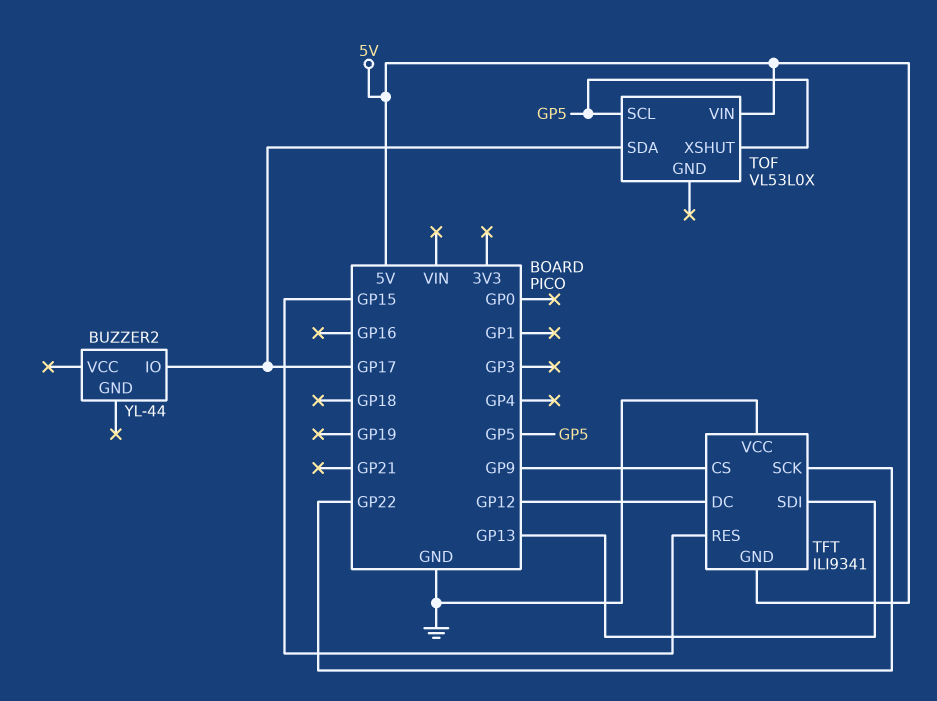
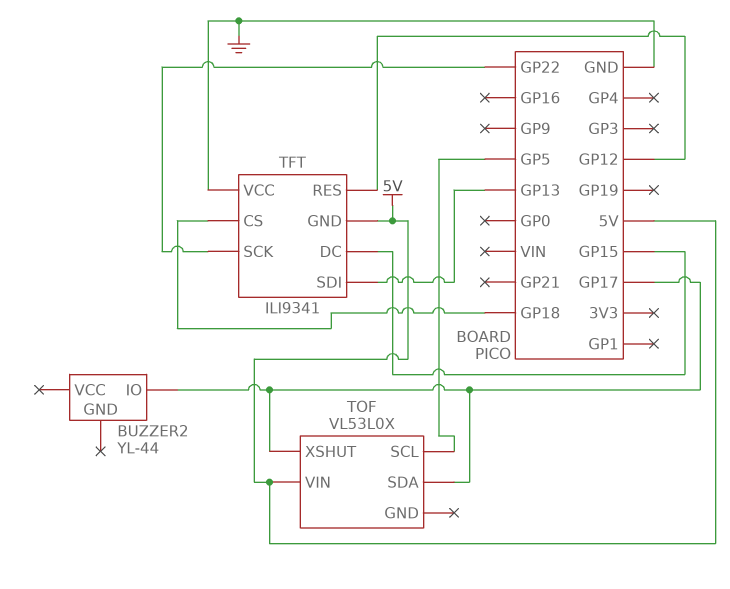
TFT pin CS: GP9 -> GP18
TFT pin DC: GP12 -> GP15
TFT pin RES: GP15 -> GP12
TOF pin XSHUT: GP5 -> GP17

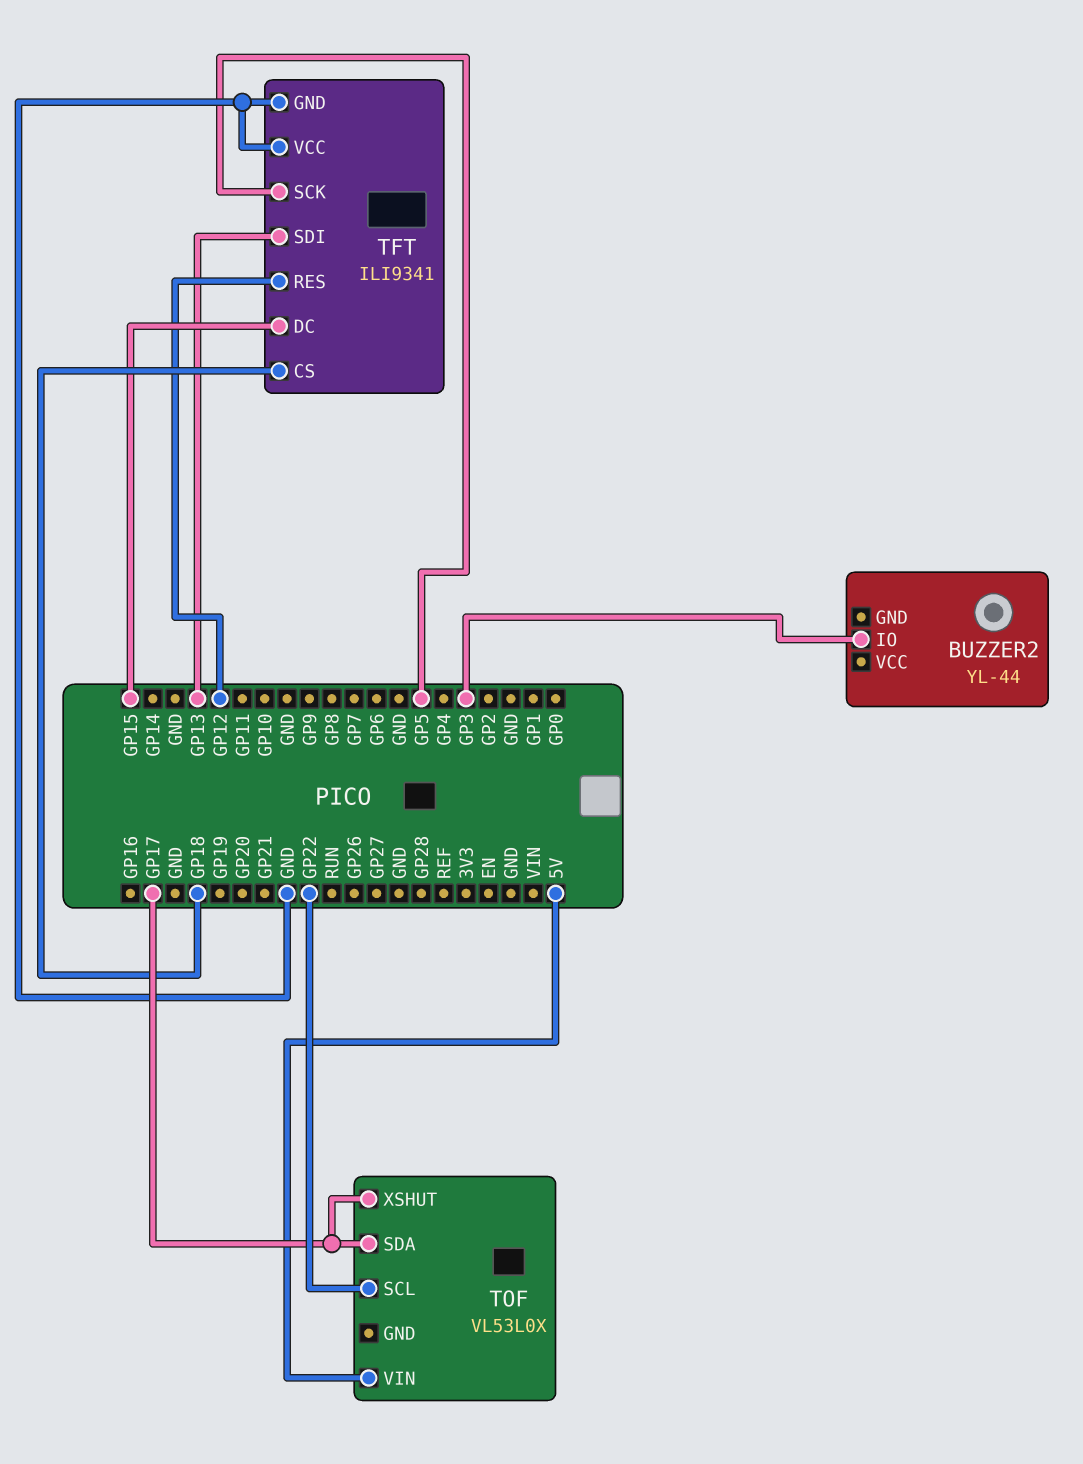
BUZZER2 pin IO: GP17 -> GP3
TFT pin GND: 5V -> GND
TFT pin SCK: GP22 -> GP5
TOF pin SCL: GP5 -> GP22

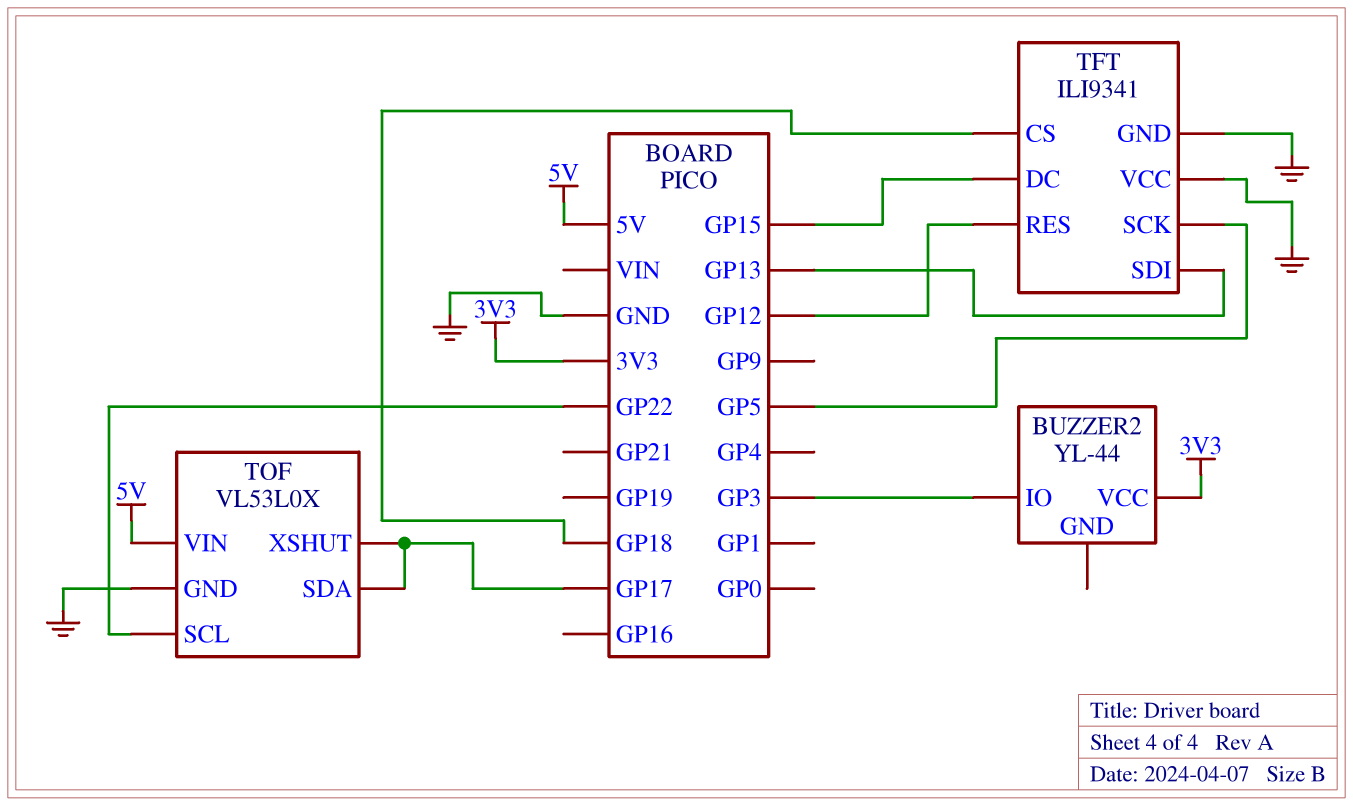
BUZZER2 pin VCC: none -> 3V3
TOF pin GND: none -> GND

